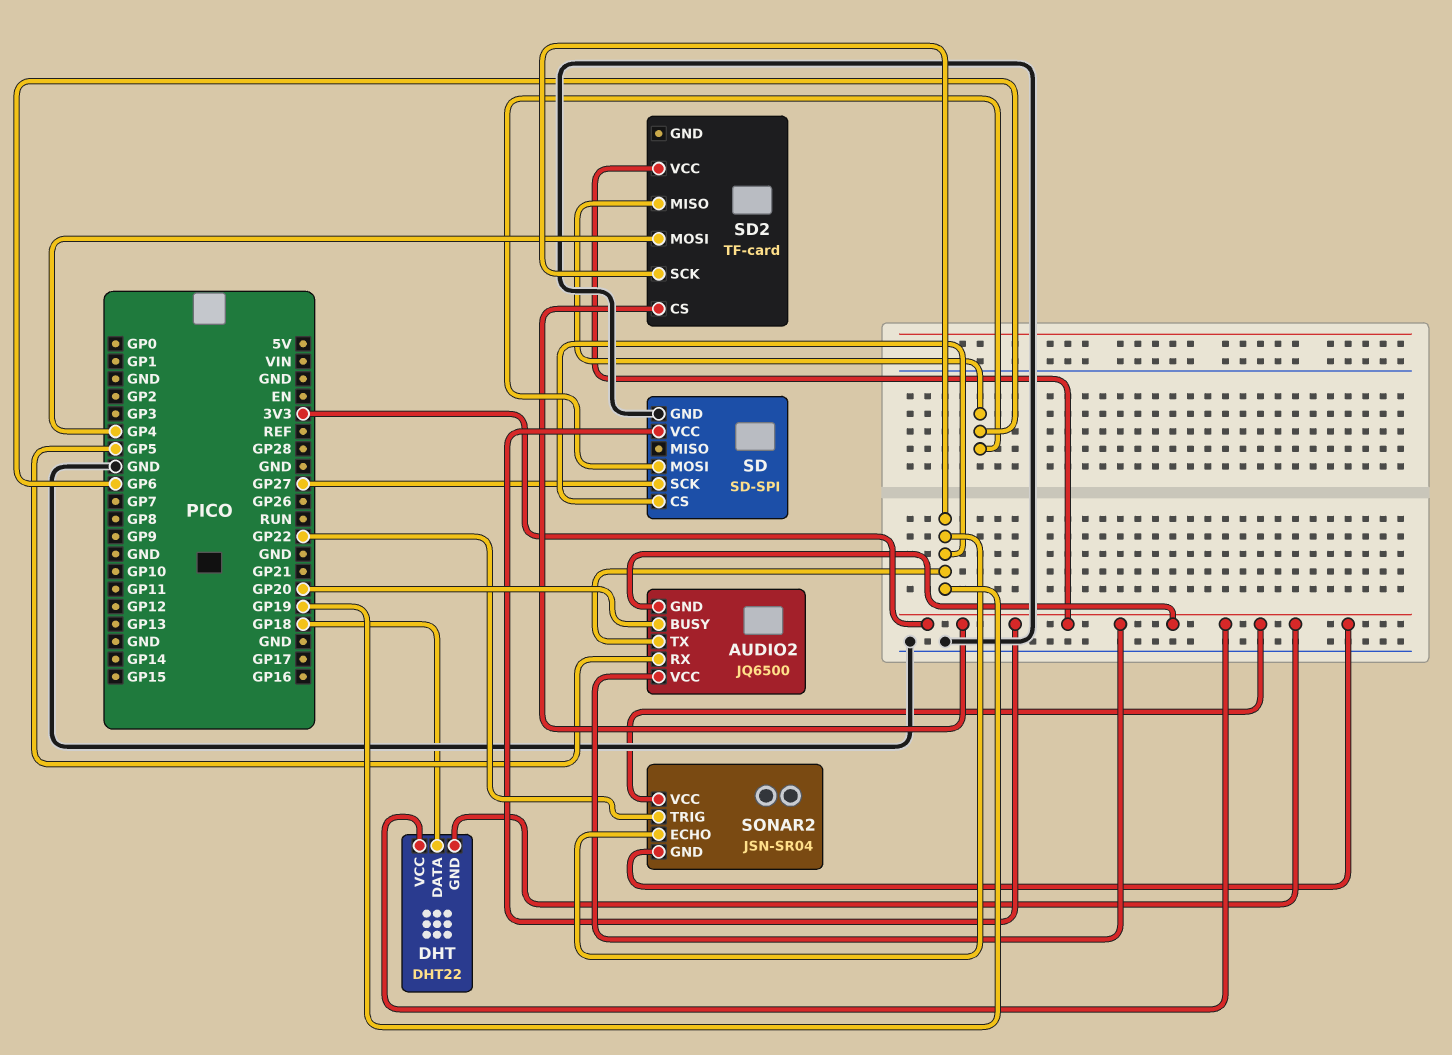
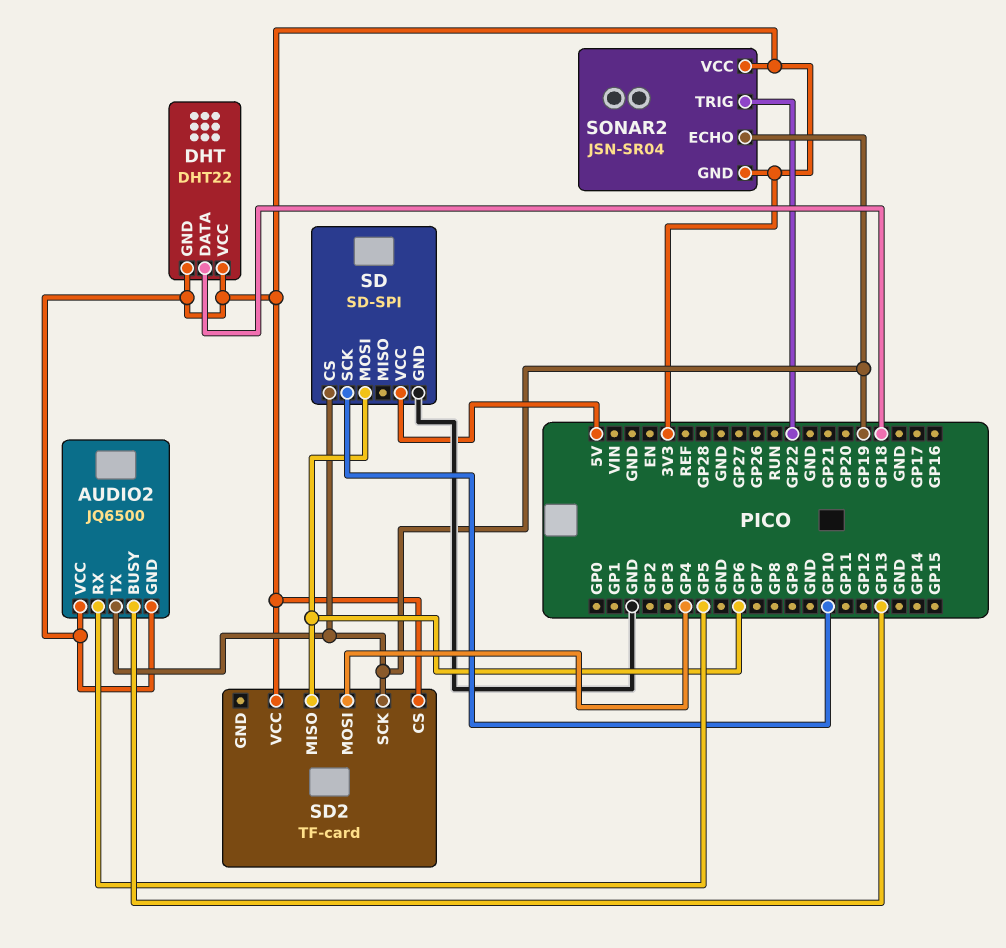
AUDIO2 pin BUSY: GP20 -> GP13
SD pin SCK: GP27 -> GP10
SD pin VCC: 3V3 -> 5V

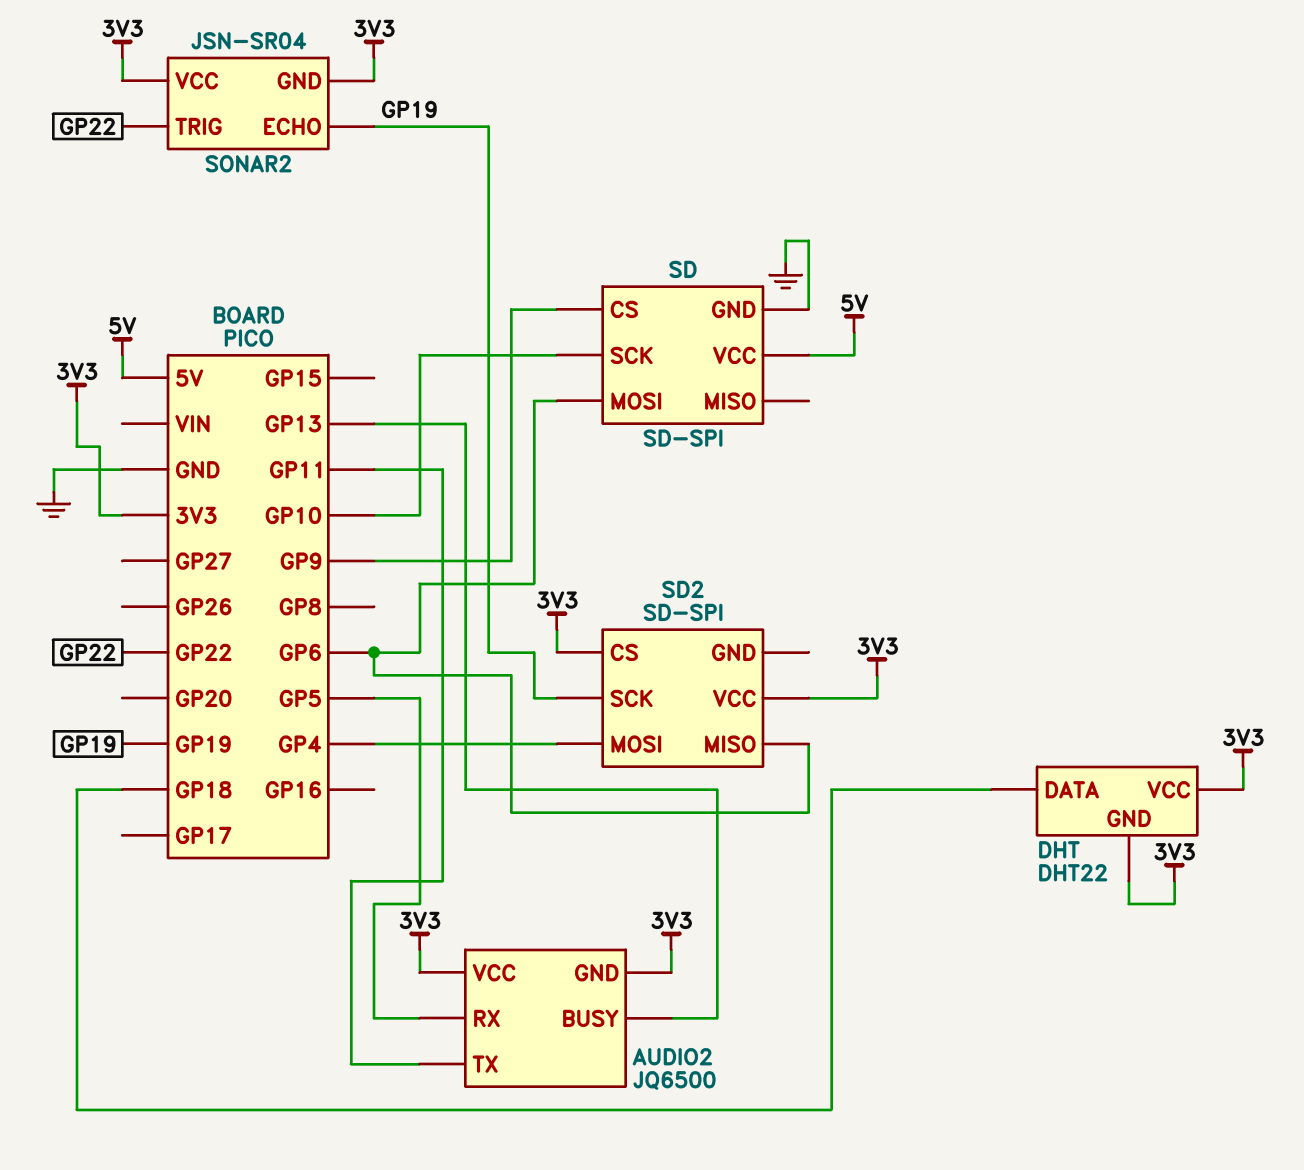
AUDIO2 pin TX: GP19 -> GP11
SD pin CS: GP19 -> GP9
SD2: TF-card -> SD-SPI

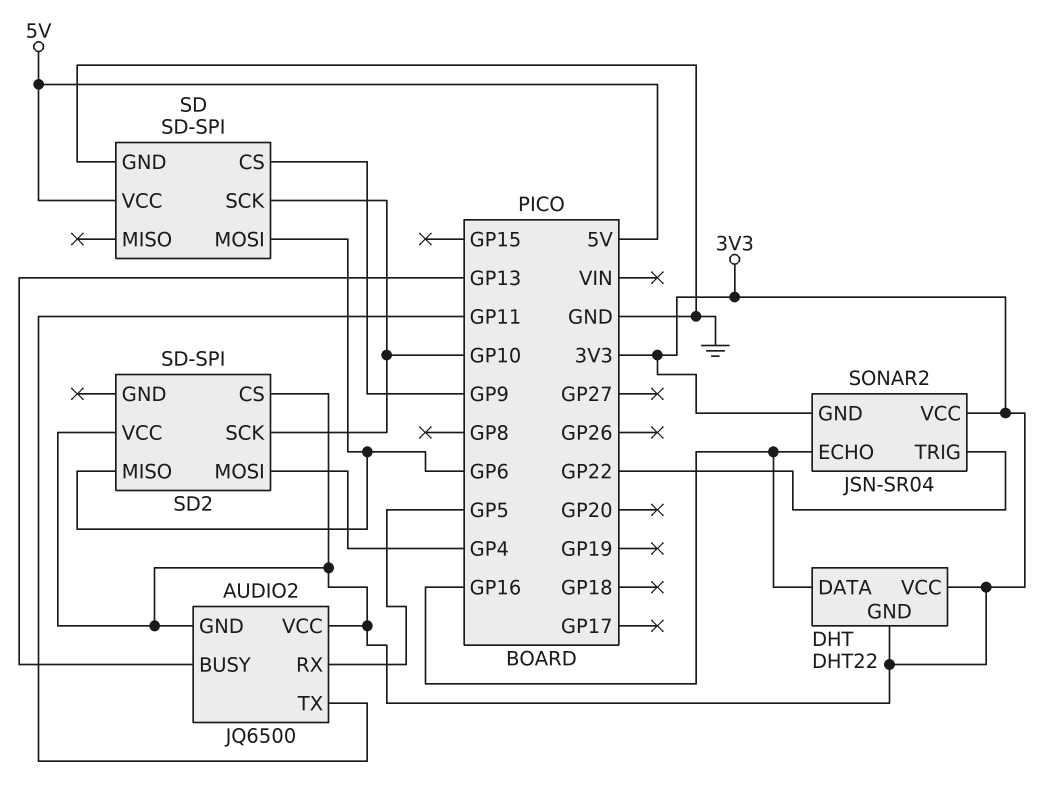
DHT pin DATA: GP18 -> GP16
SD2 pin SCK: GP19 -> GP10
SONAR2 pin ECHO: GP19 -> GP16

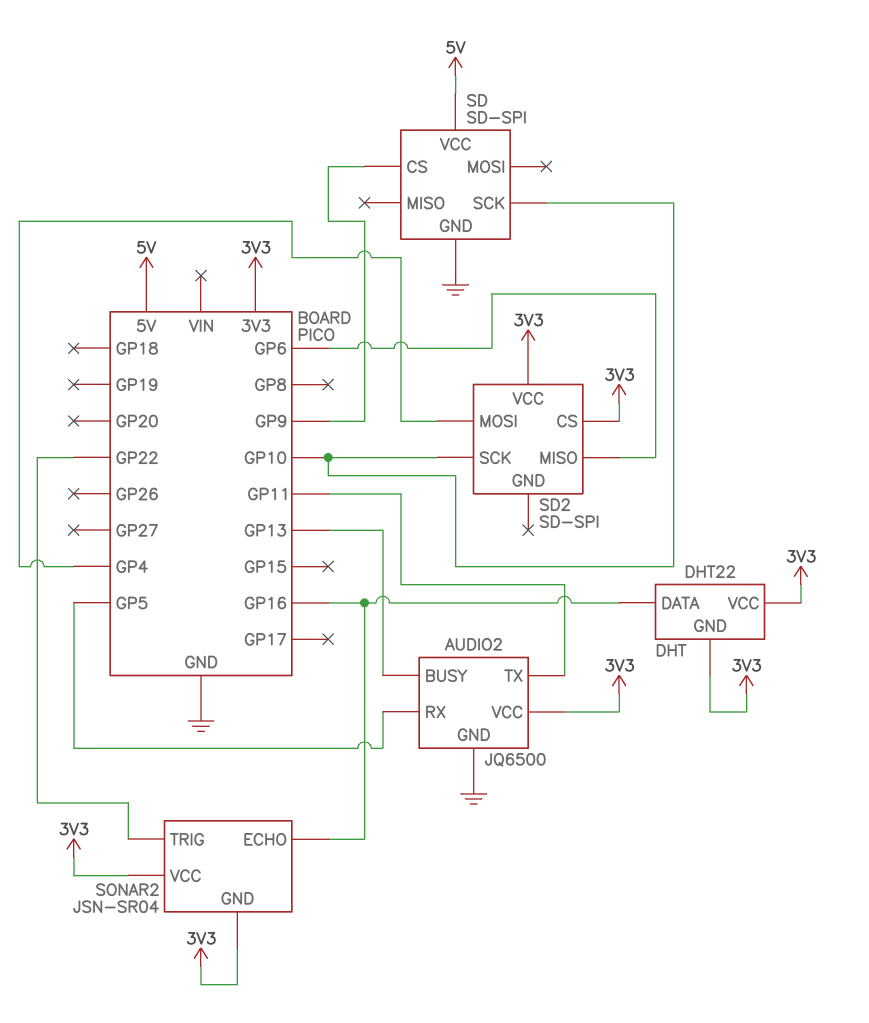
AUDIO2 pin GND: 3V3 -> GND
SD pin MOSI: GP6 -> none

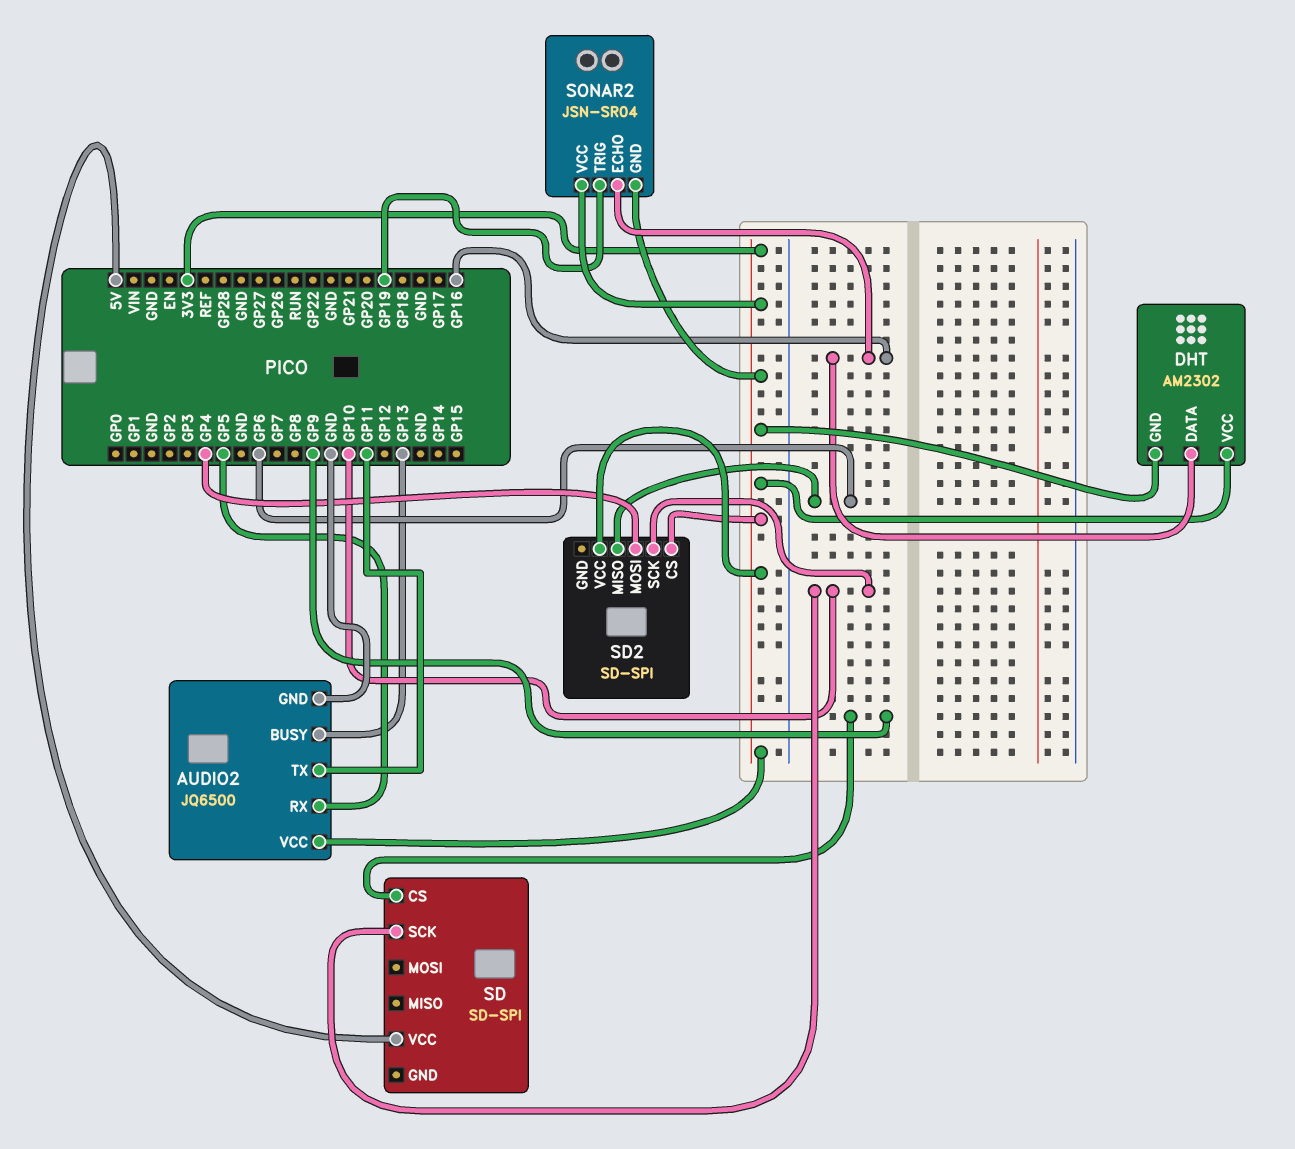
DHT: DHT22 -> AM2302
SD pin GND: GND -> none
SONAR2 pin TRIG: GP22 -> GP19

